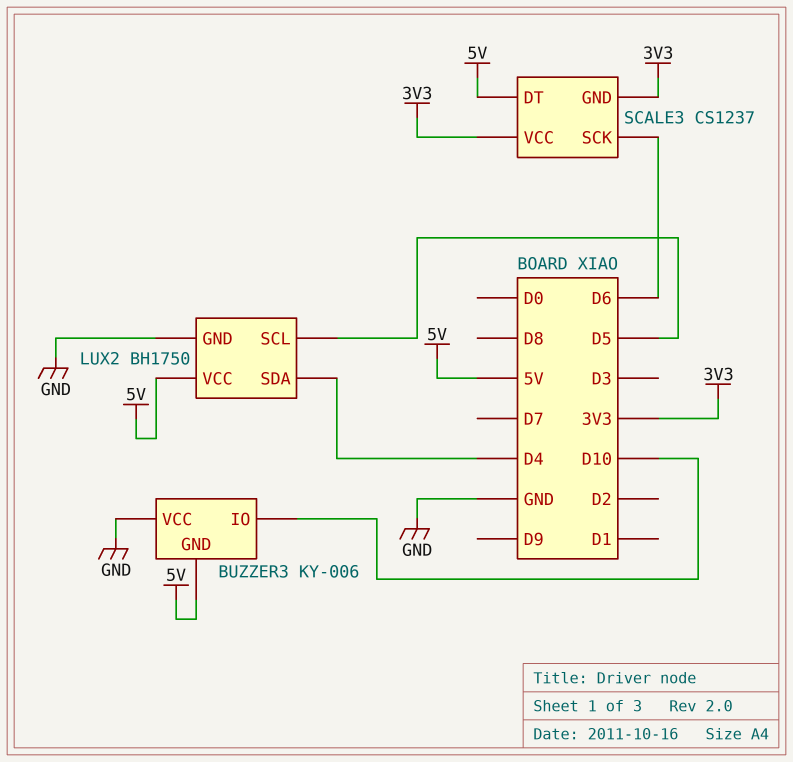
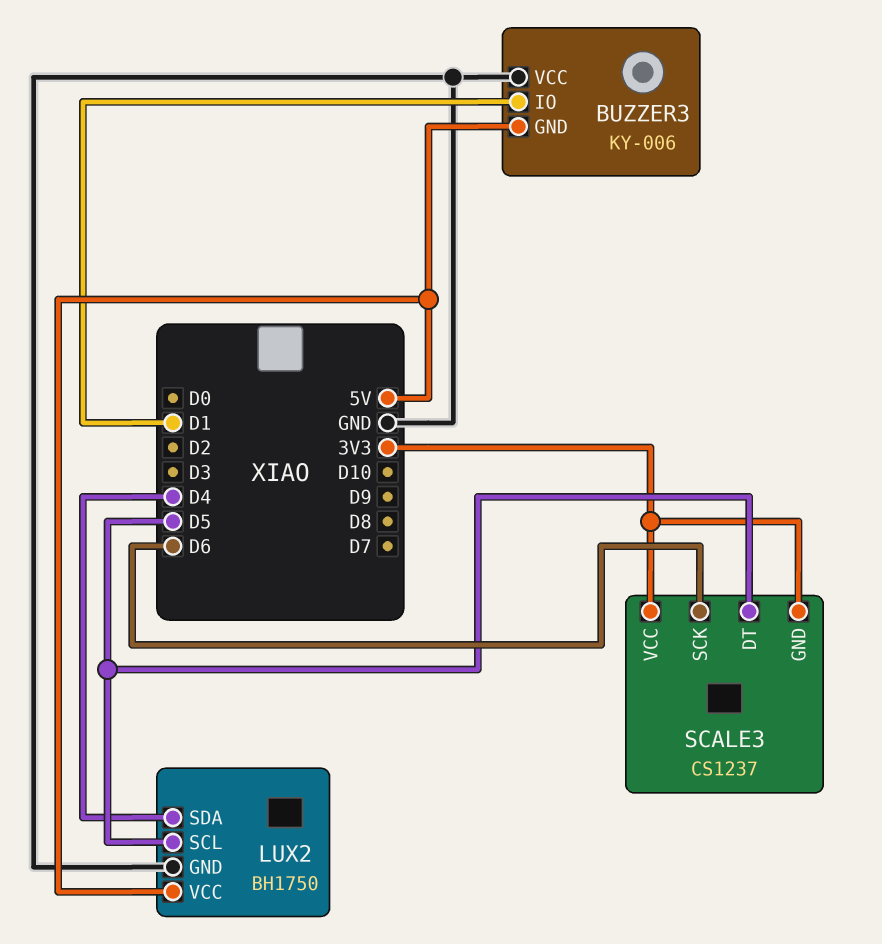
BUZZER3 pin IO: D10 -> D1
SCALE3 pin DT: 5V -> D5

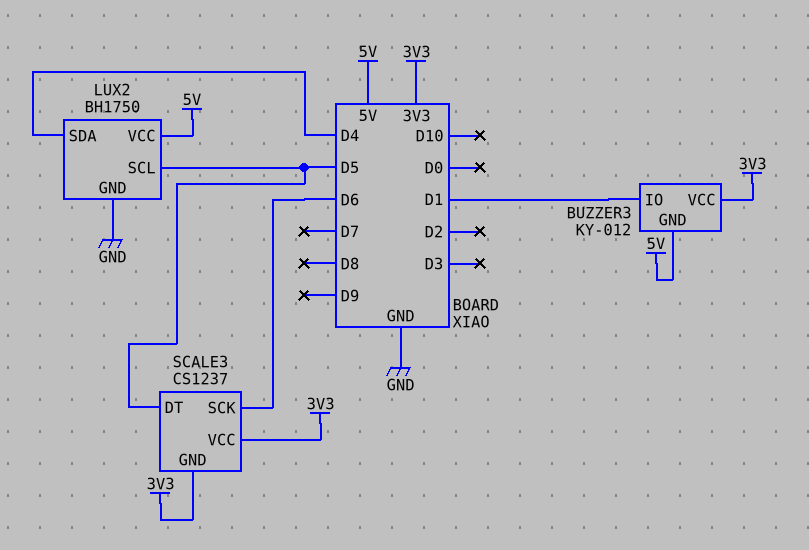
BUZZER3: KY-006 -> KY-012
BUZZER3 pin VCC: GND -> 3V3

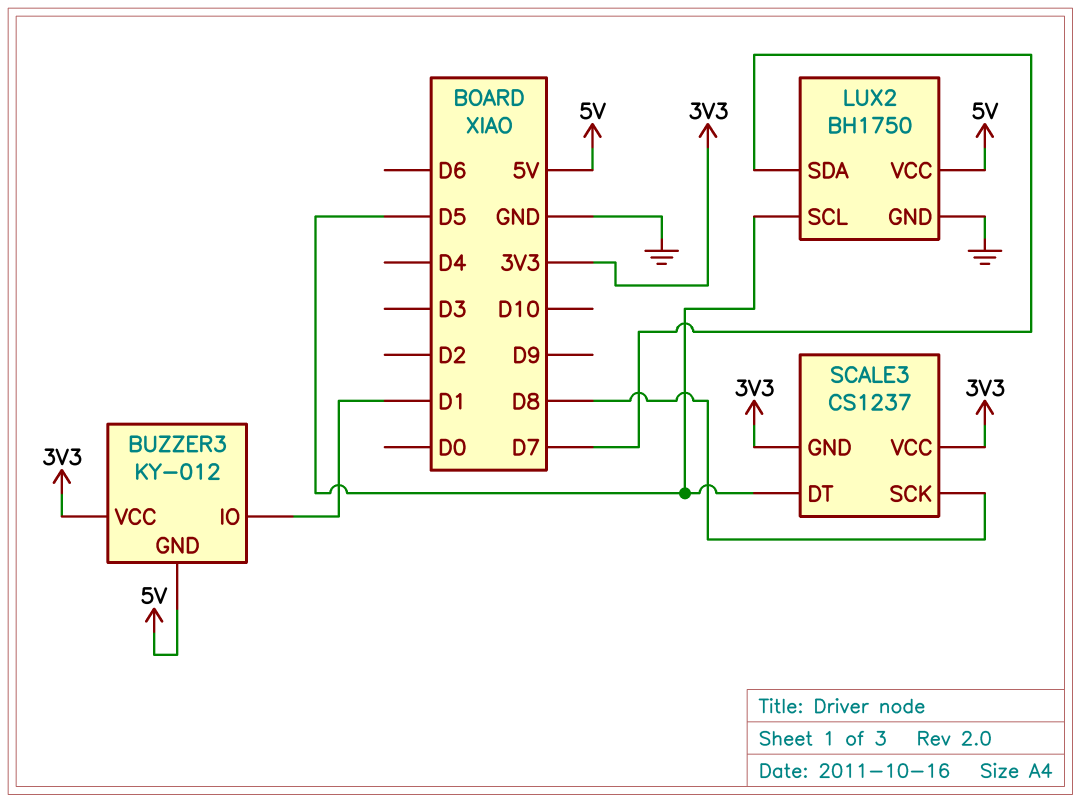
LUX2 pin SDA: D4 -> D7
SCALE3 pin SCK: D6 -> D8

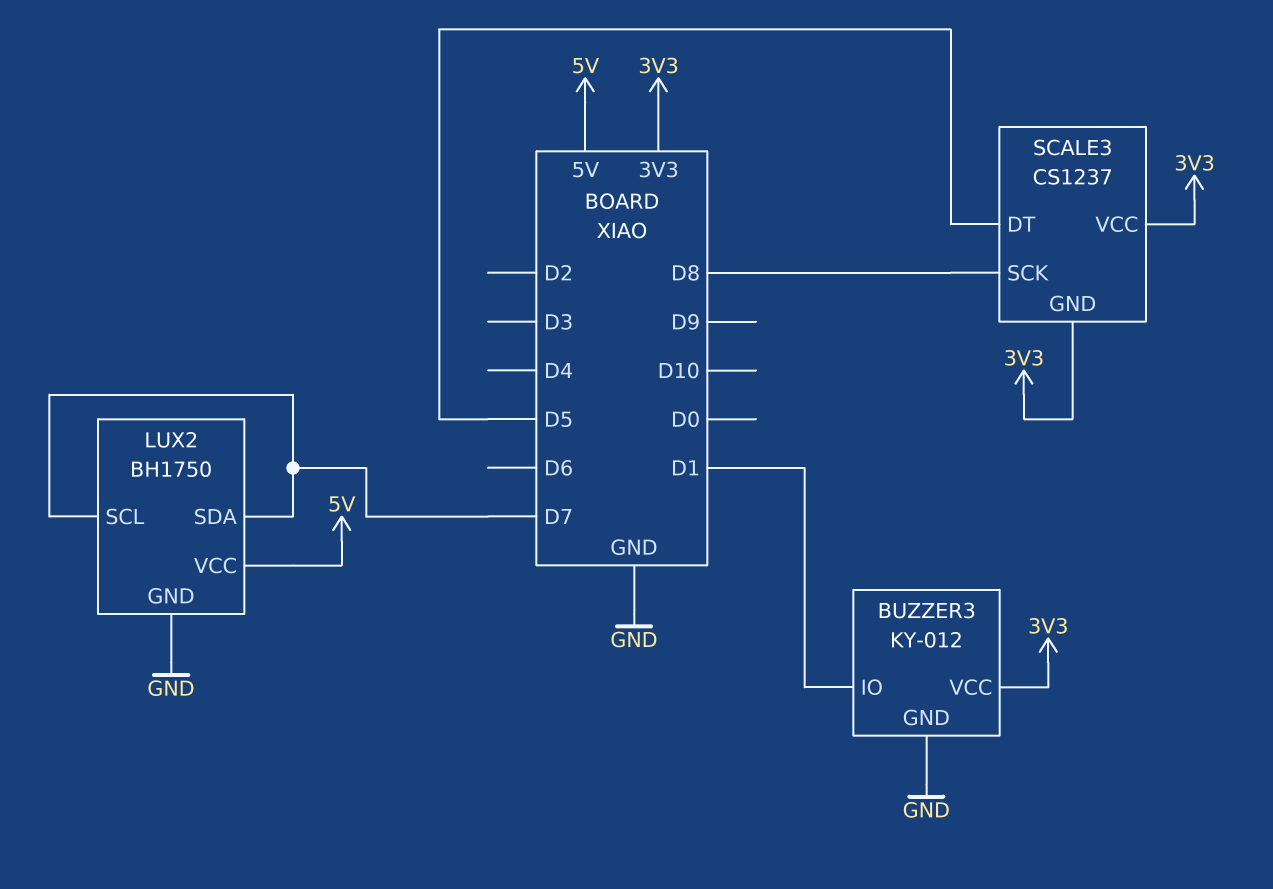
BUZZER3 pin GND: 5V -> GND
LUX2 pin SCL: D5 -> D7

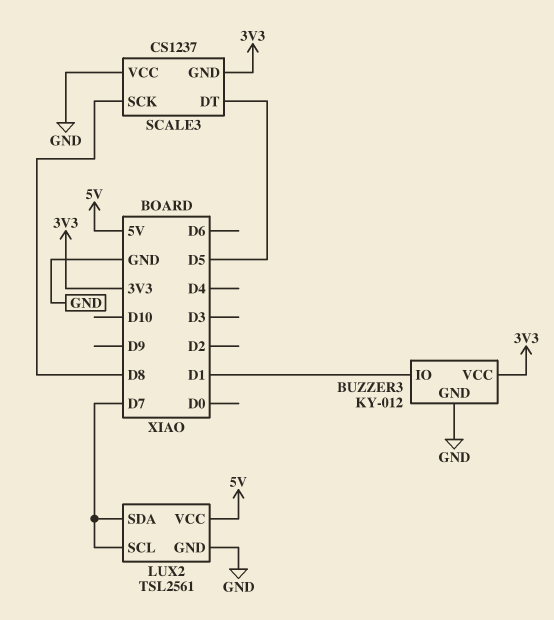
LUX2: BH1750 -> TSL2561
SCALE3 pin VCC: 3V3 -> GND

